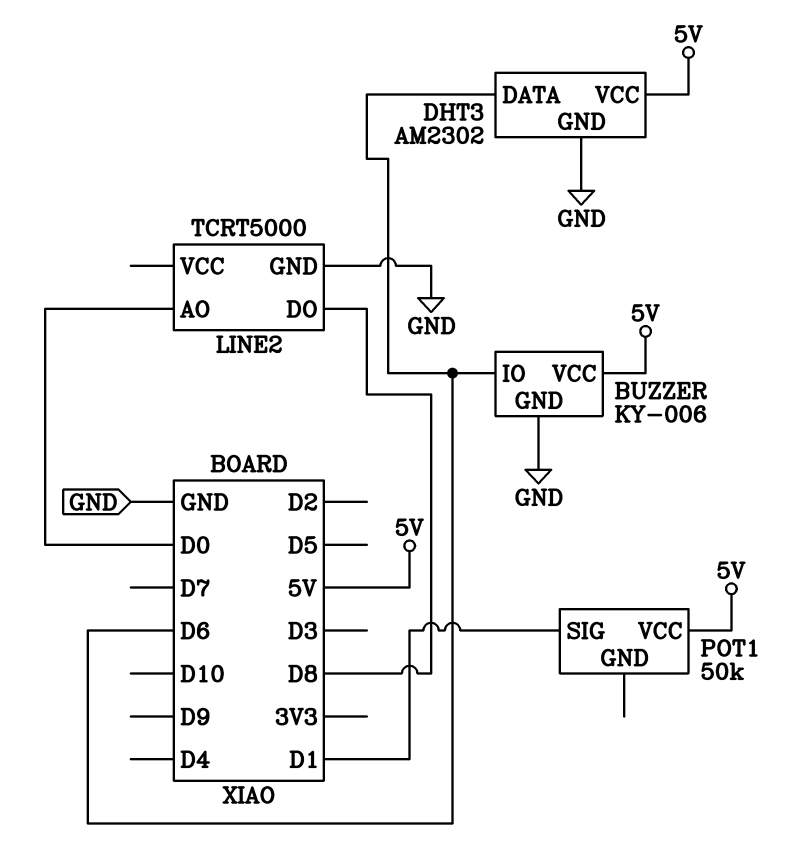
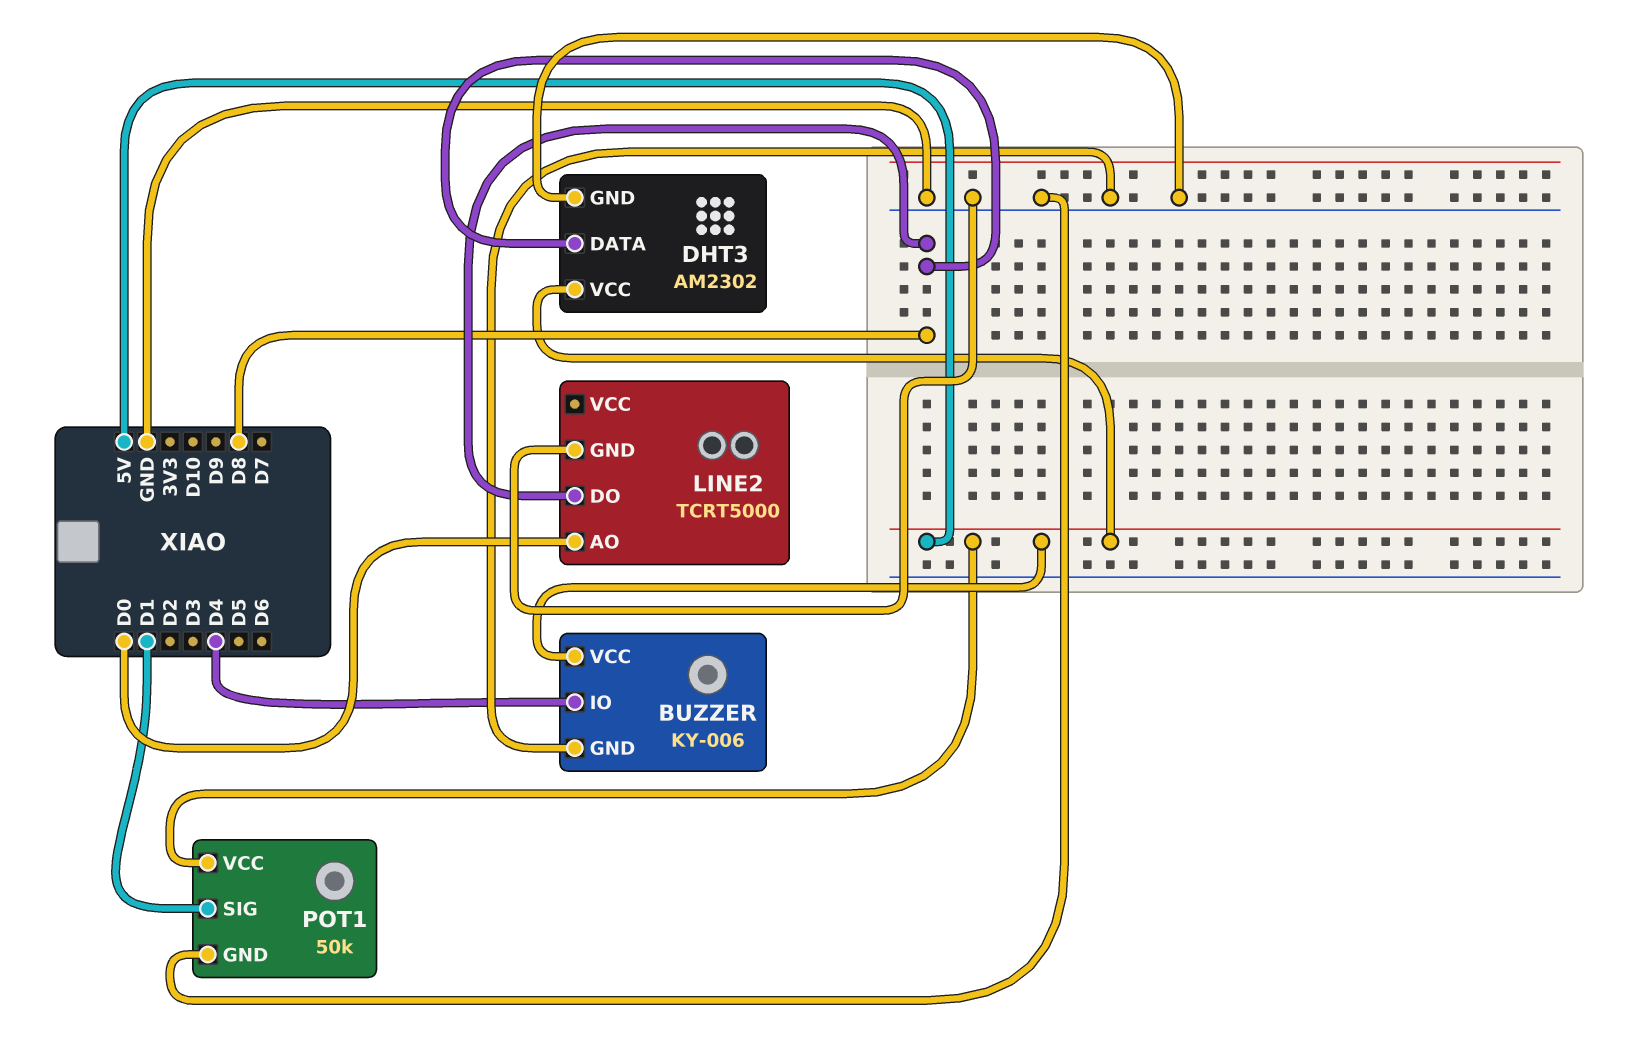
BUZZER pin IO: D6 -> D4
DHT3 pin DATA: D6 -> D8
POT1 pin GND: none -> GND

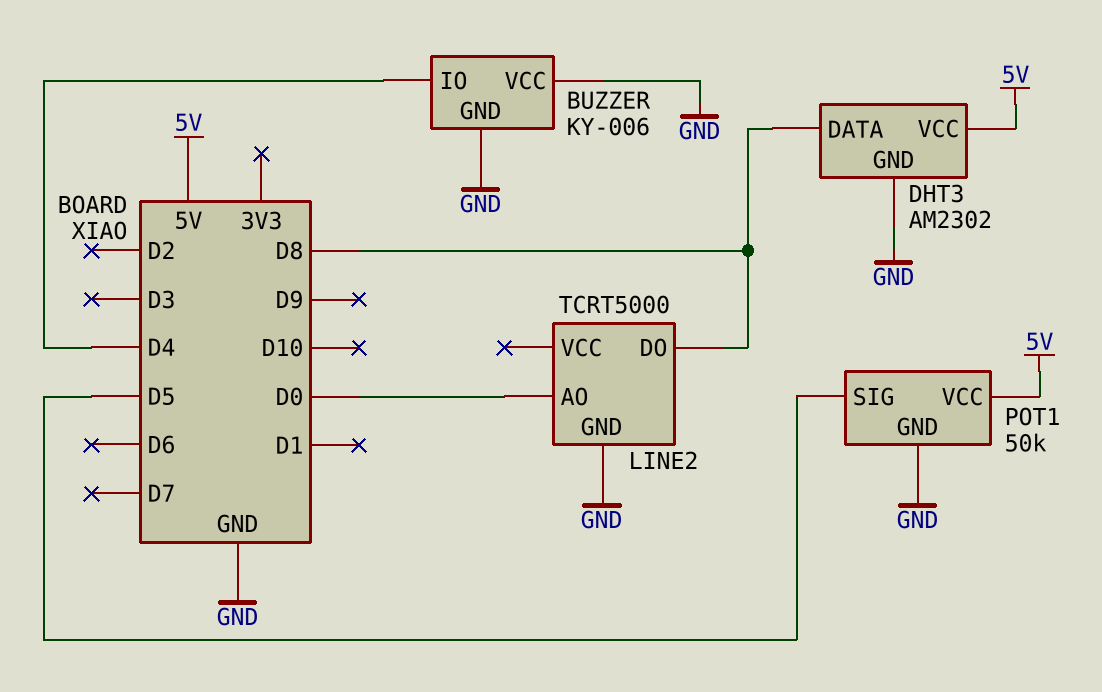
BUZZER pin VCC: 5V -> GND
POT1 pin SIG: D1 -> D5

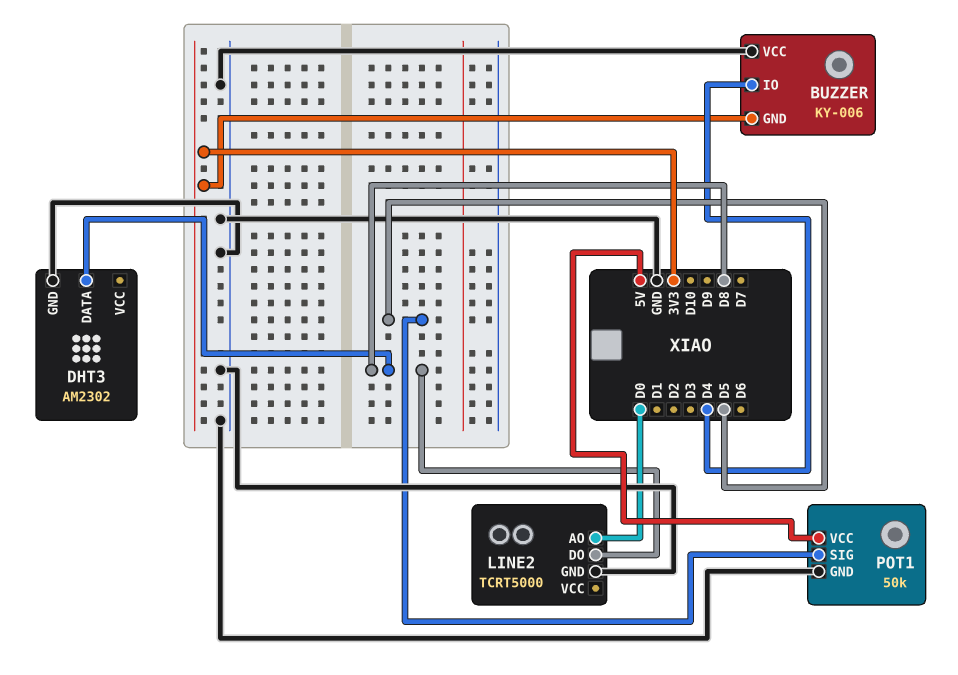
BUZZER pin GND: GND -> 3V3
DHT3 pin VCC: 5V -> none

